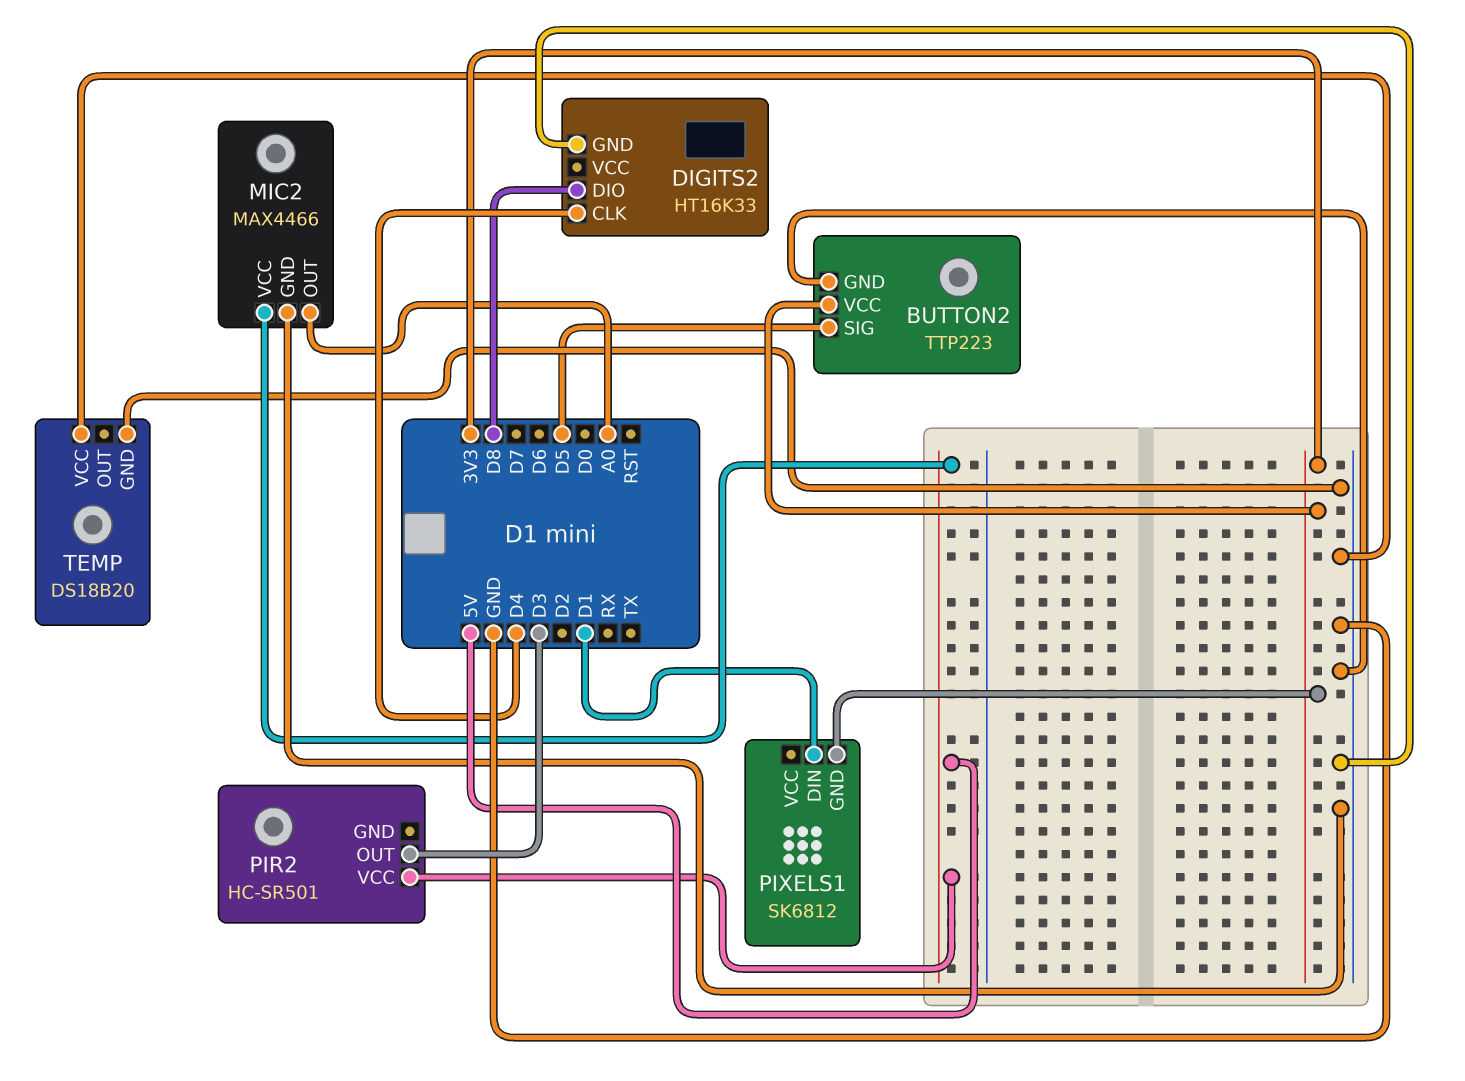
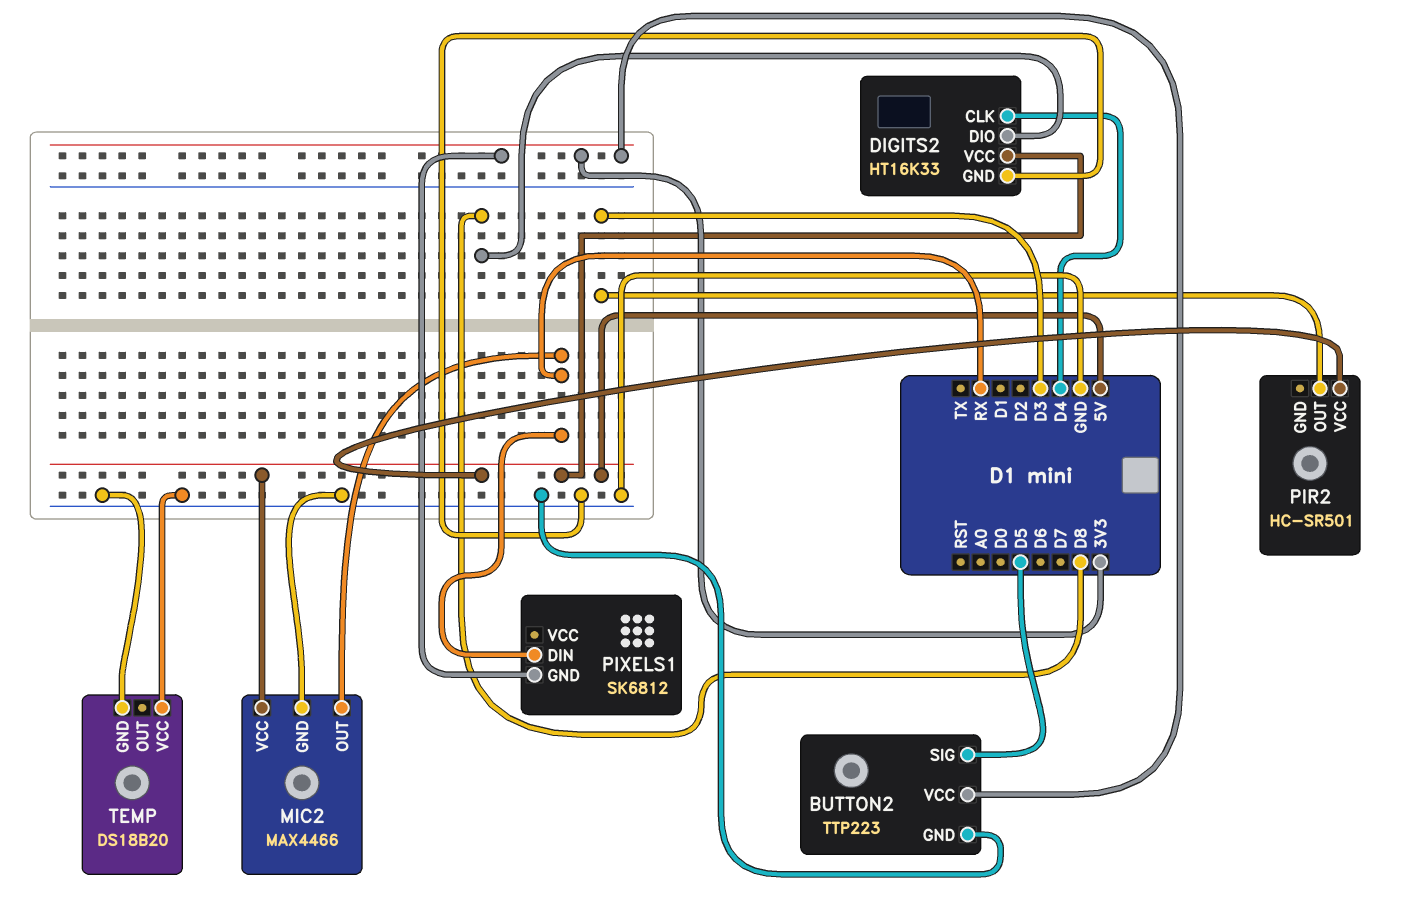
DIGITS2 pin VCC: none -> 5V
MIC2 pin OUT: A0 -> RX
PIXELS1 pin DIN: D1 -> RX

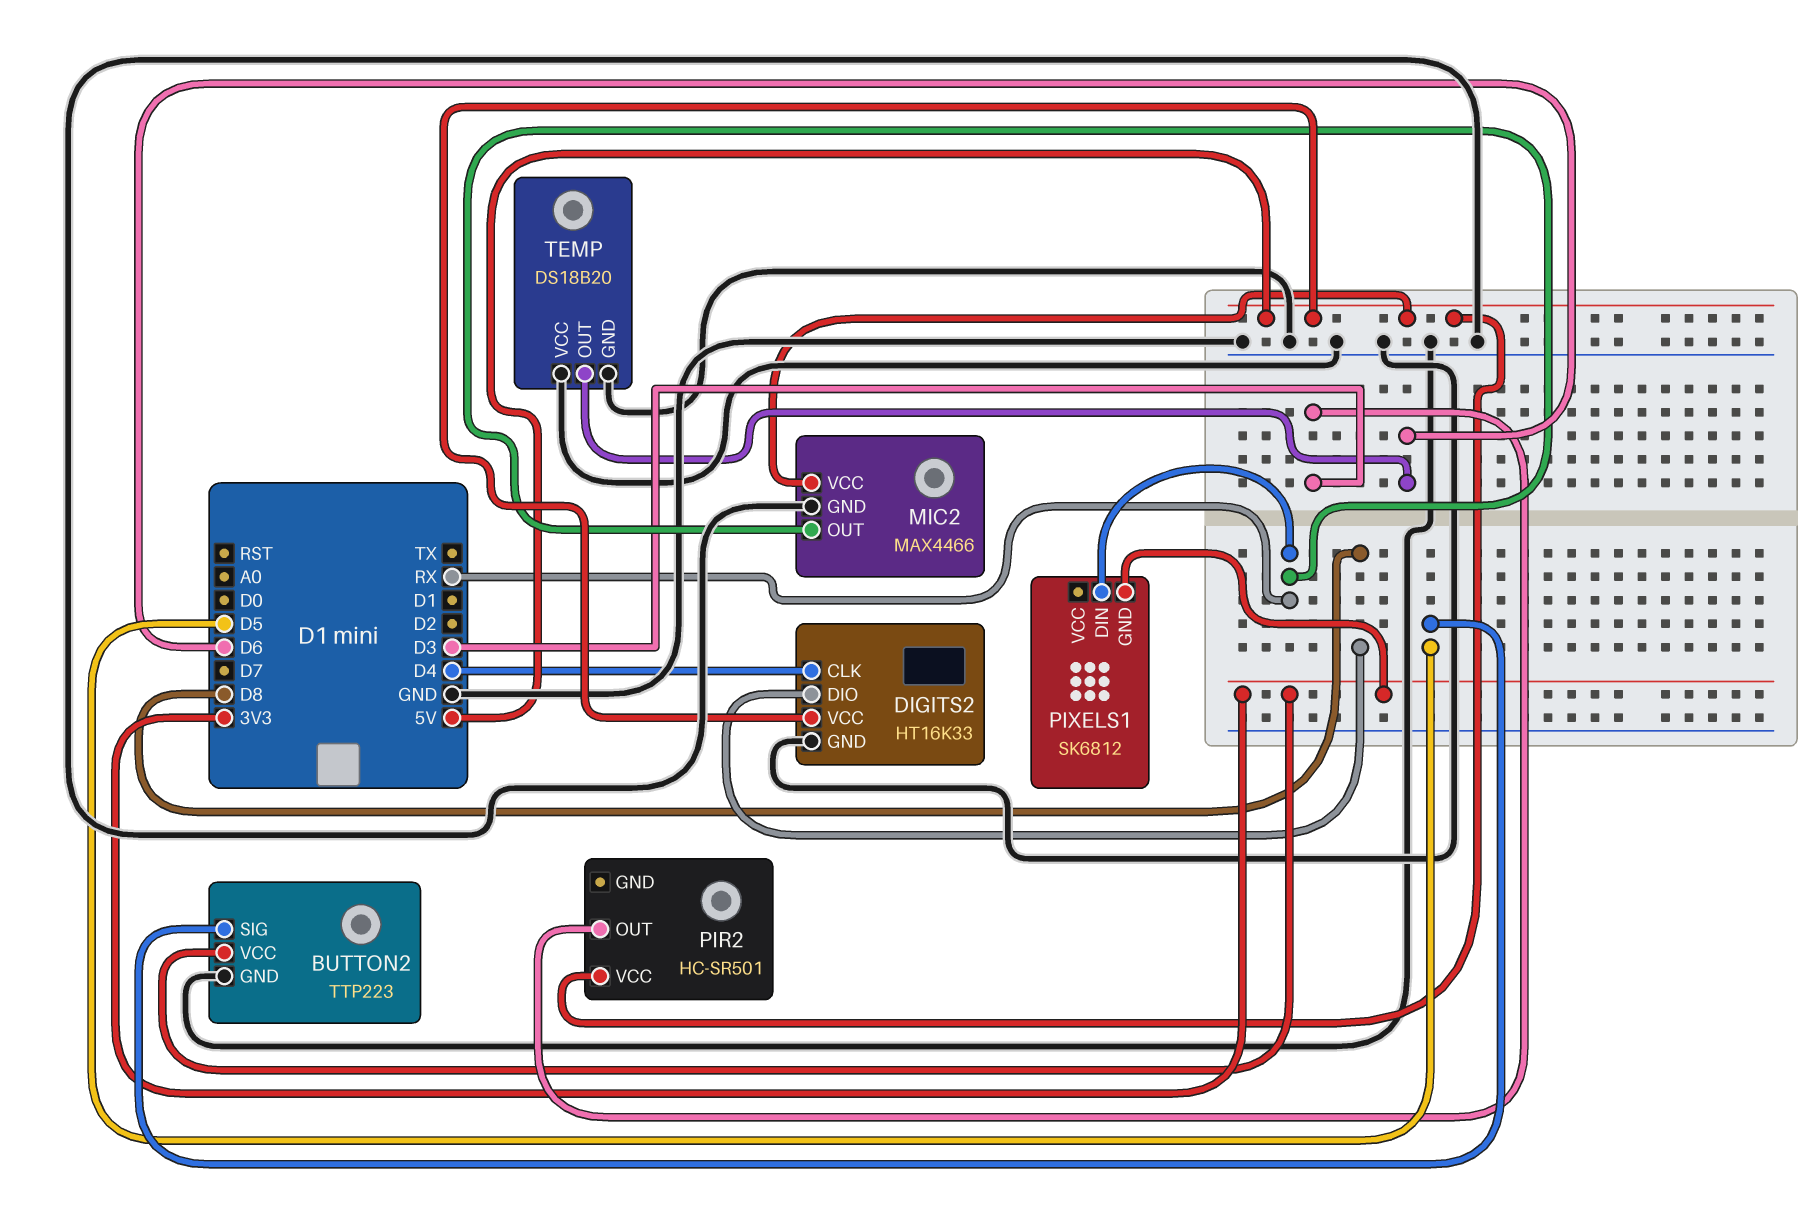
TEMP pin OUT: none -> D6

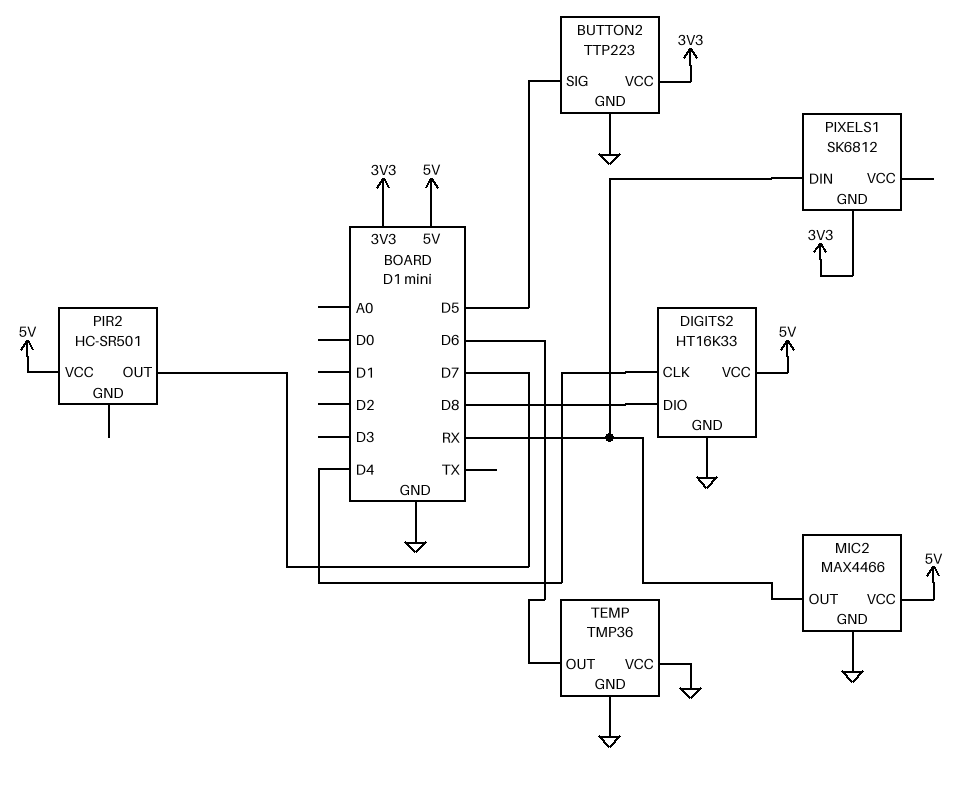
PIR2 pin OUT: D3 -> D7
TEMP: DS18B20 -> TMP36

